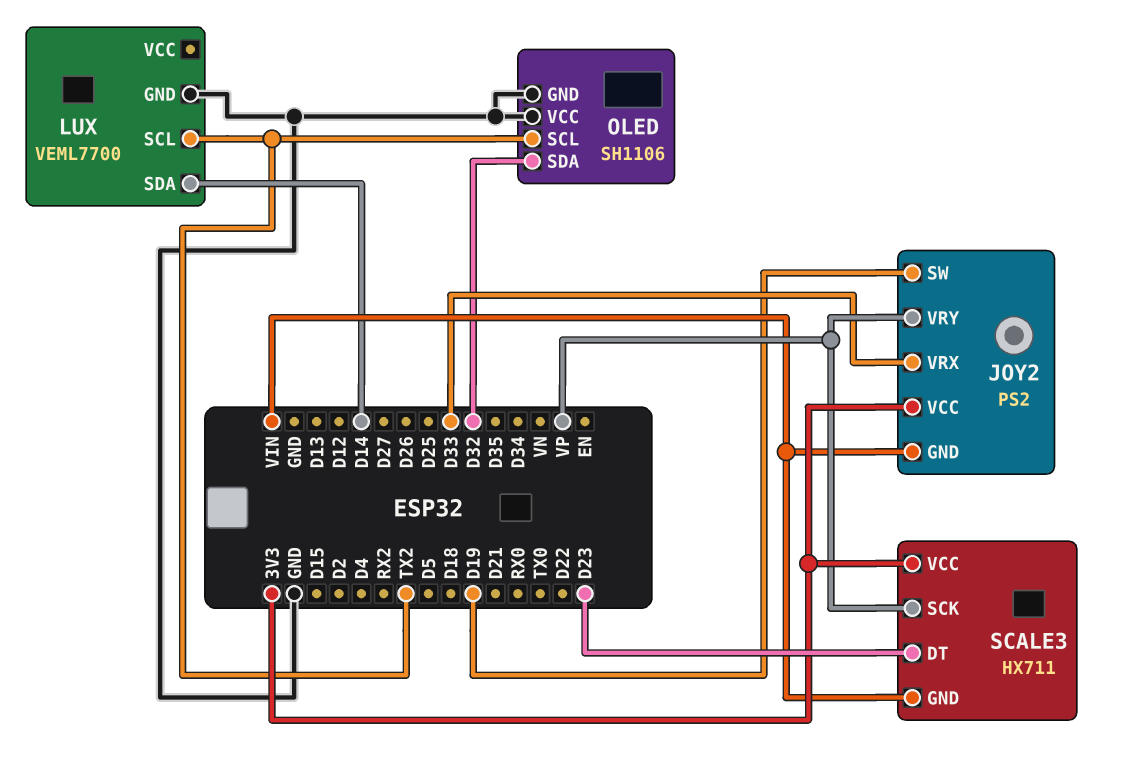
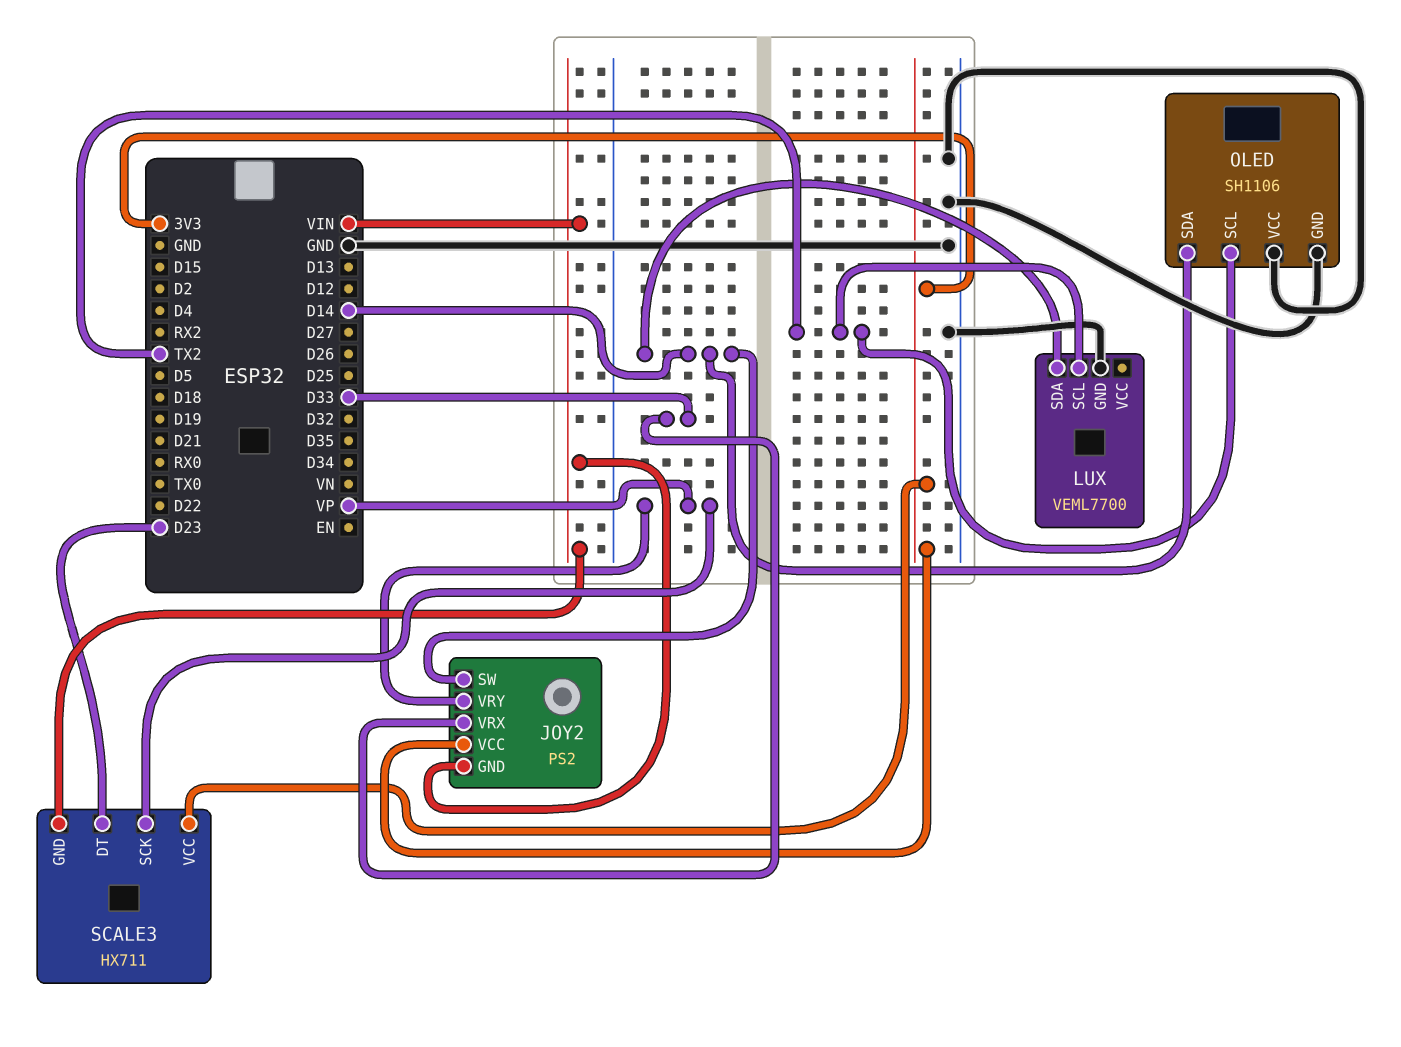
JOY2 pin SW: D19 -> D14
OLED pin SDA: D32 -> D14

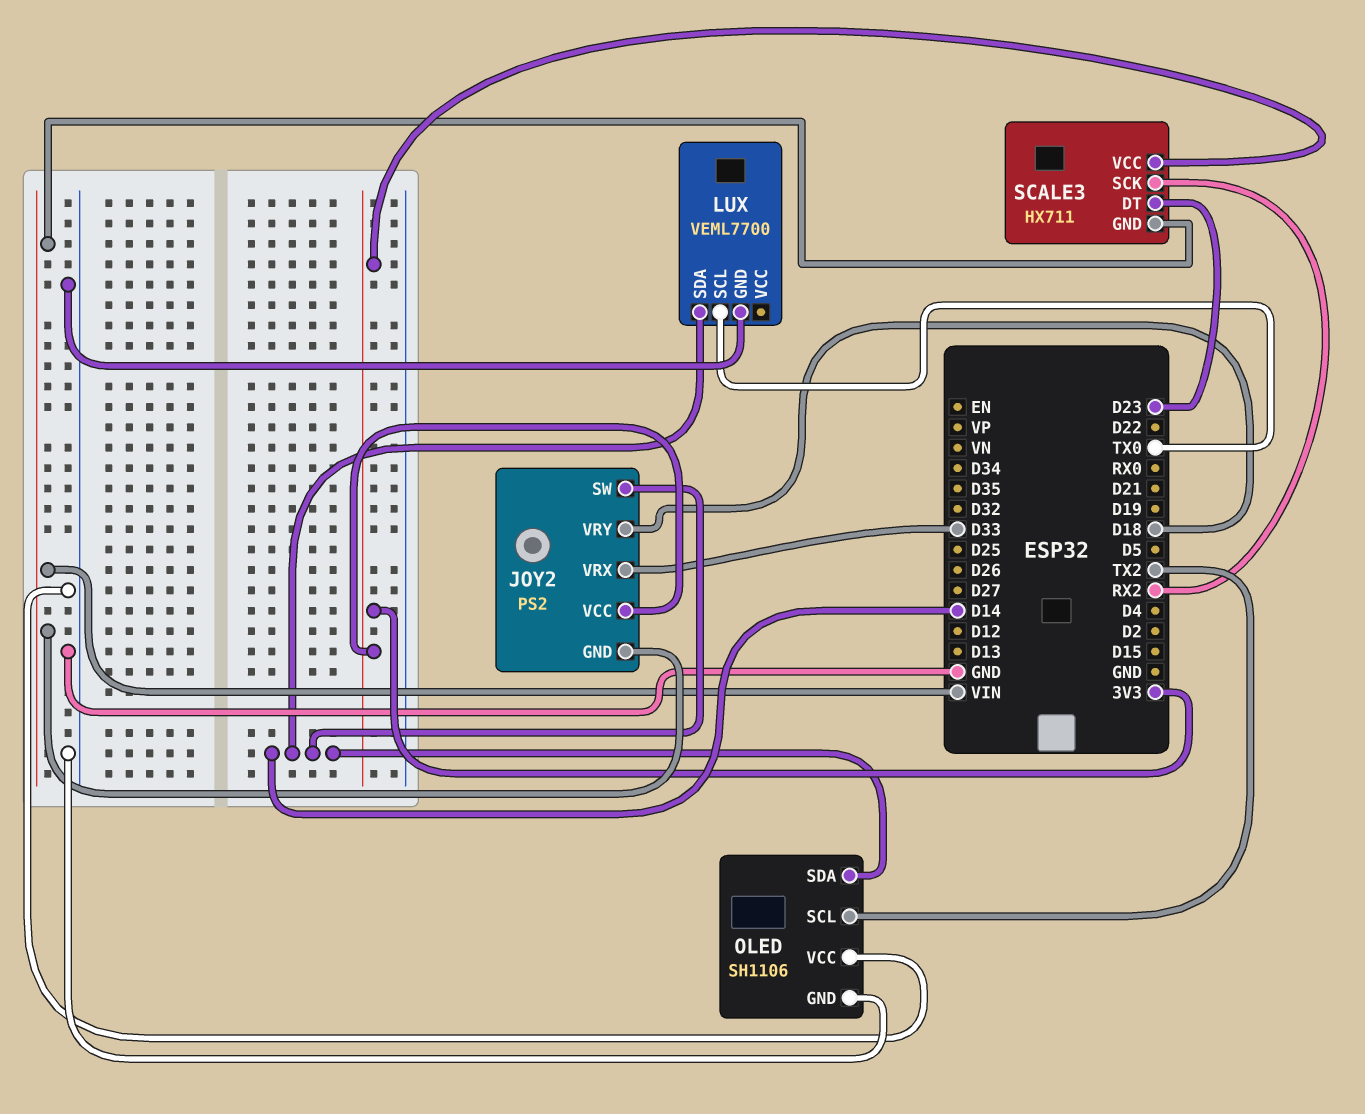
JOY2 pin VRY: VP -> D18
LUX pin SCL: TX2 -> TX0
SCALE3 pin SCK: VP -> RX2

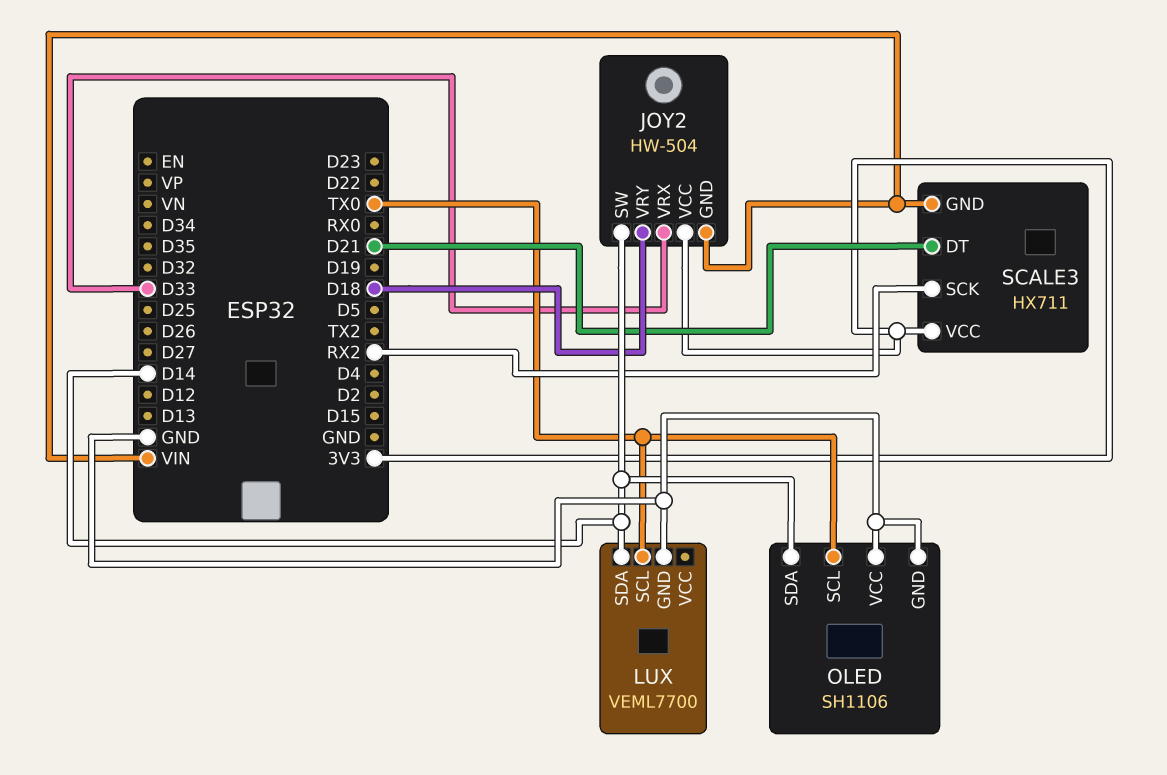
JOY2: PS2 -> HW-504
OLED pin SCL: TX2 -> TX0
SCALE3 pin DT: D23 -> D21

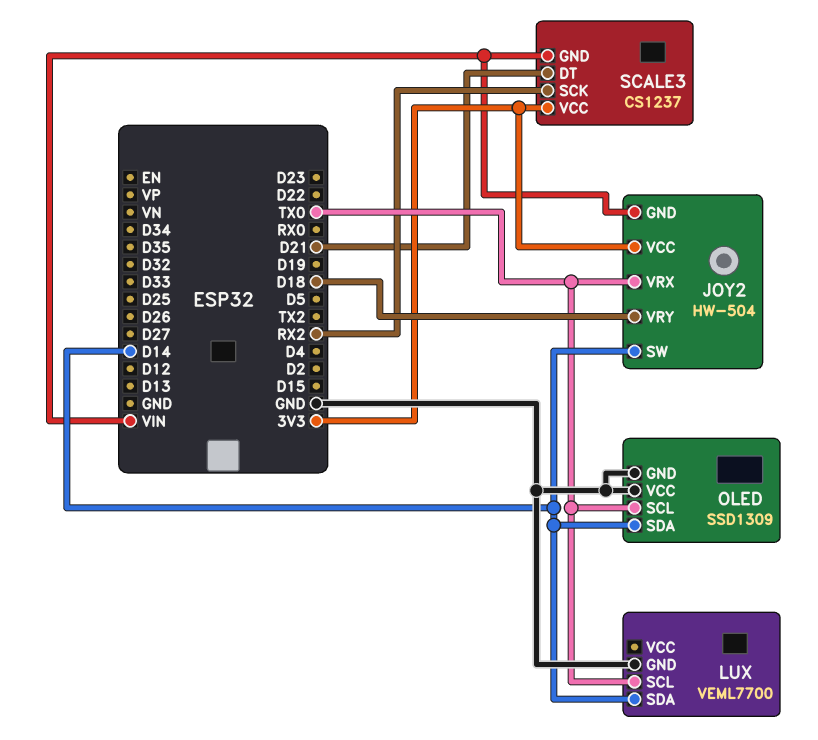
JOY2 pin VRX: D33 -> TX0
OLED: SH1106 -> SSD1309
SCALE3: HX711 -> CS1237

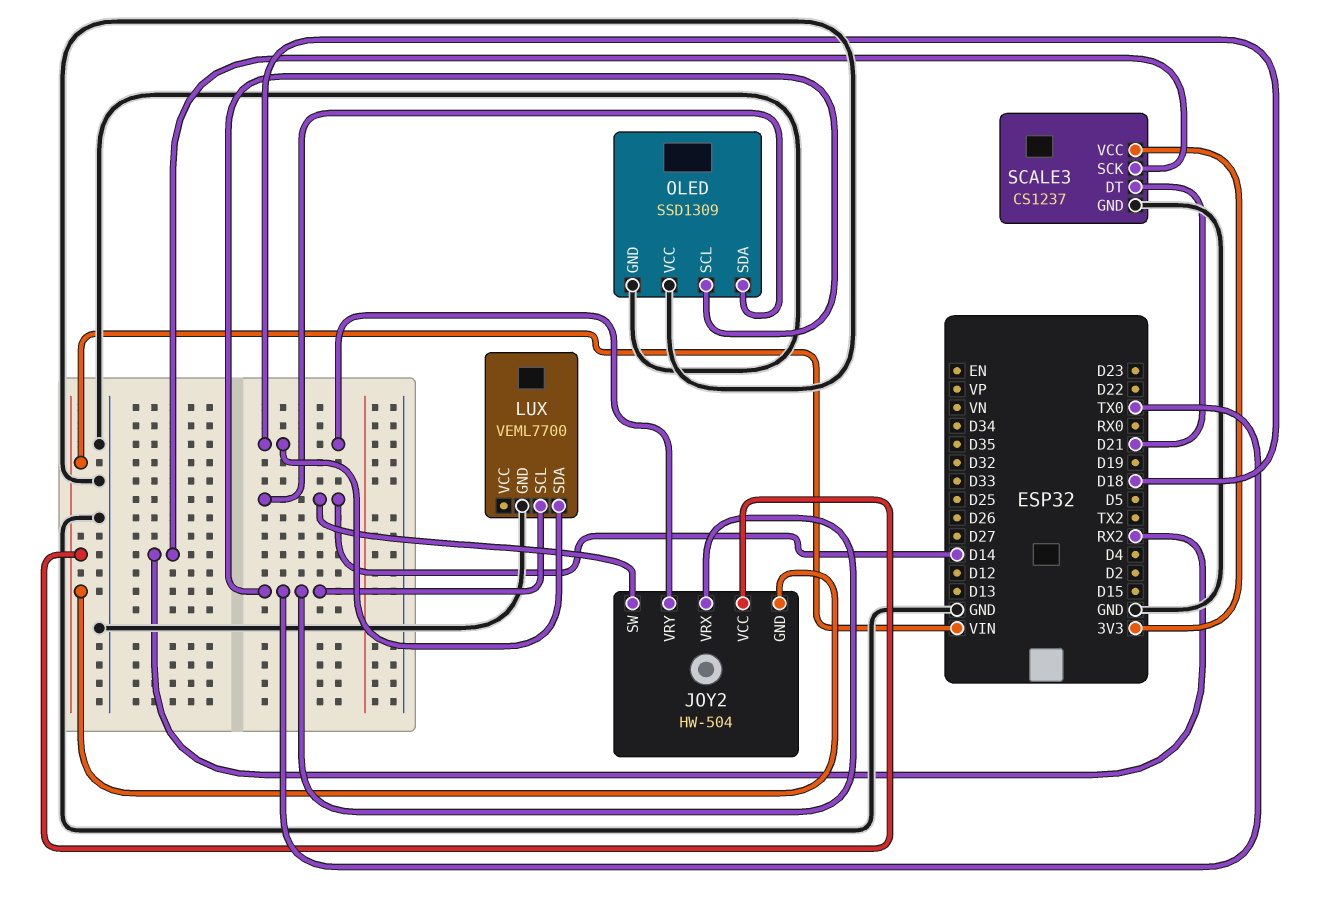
JOY2 pin VCC: 3V3 -> VIN
LUX pin SDA: D14 -> D18
SCALE3 pin GND: VIN -> GND

